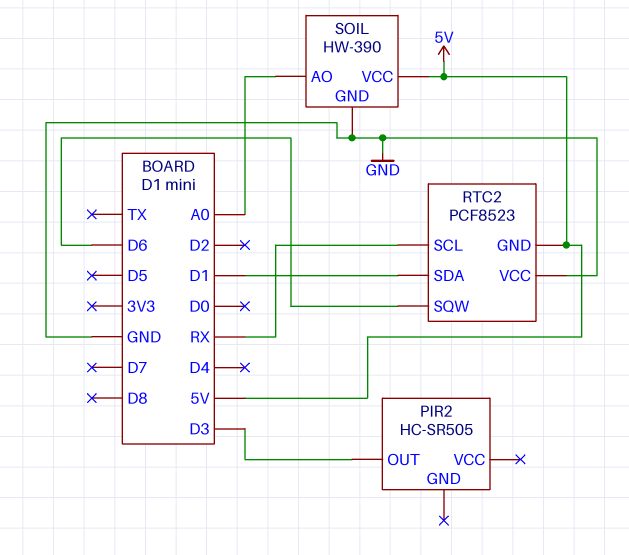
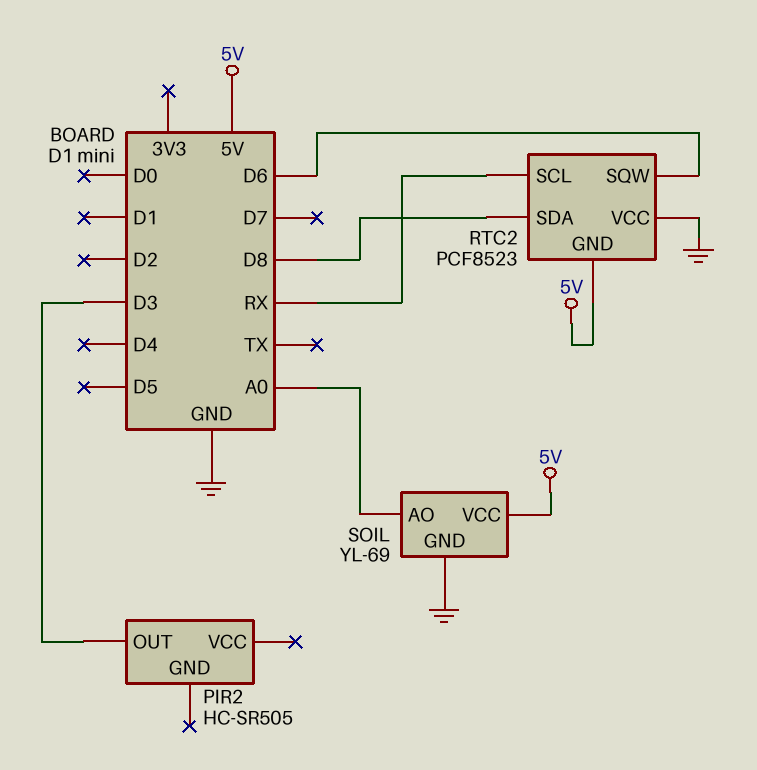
RTC2 pin SDA: D1 -> D8
SOIL: HW-390 -> YL-69

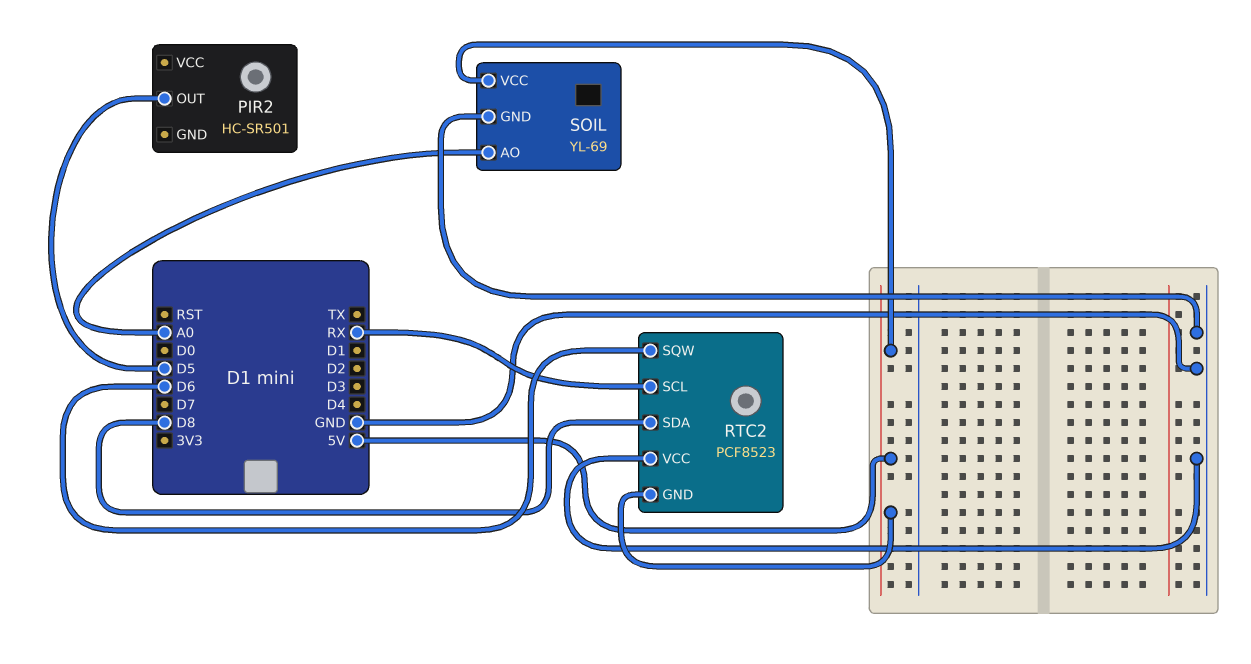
PIR2: HC-SR505 -> HC-SR501
PIR2 pin OUT: D3 -> D5

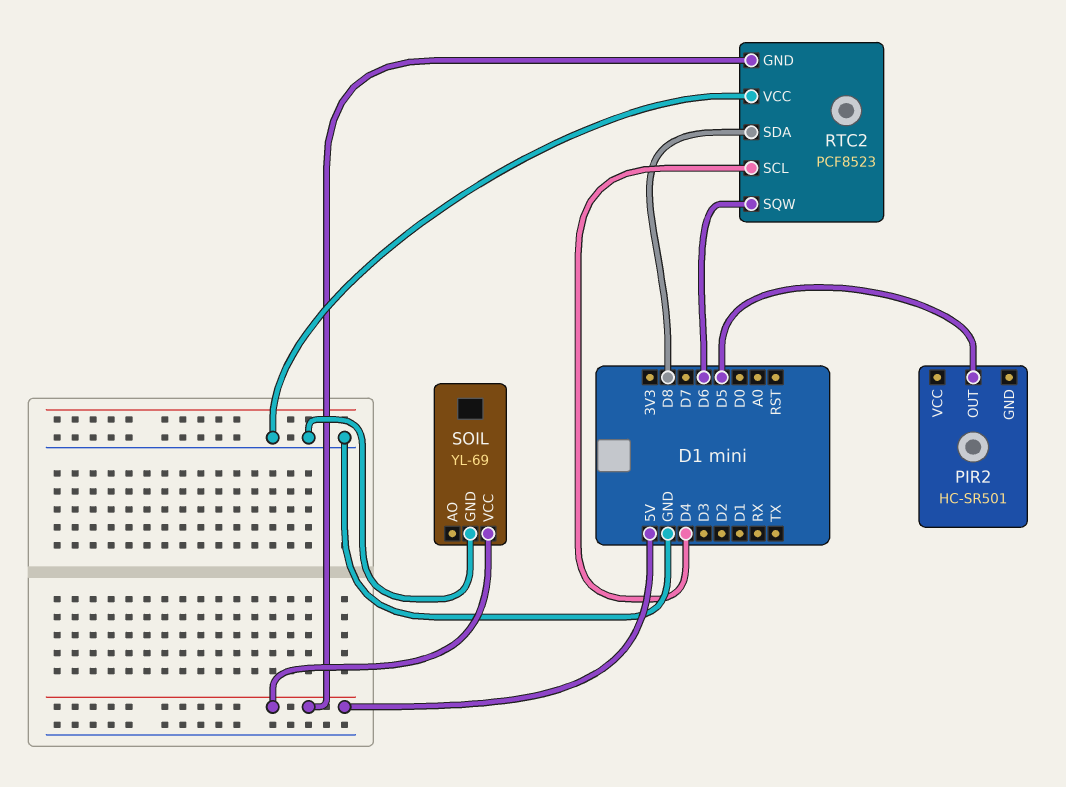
RTC2 pin SCL: RX -> D4
SOIL pin AO: A0 -> none

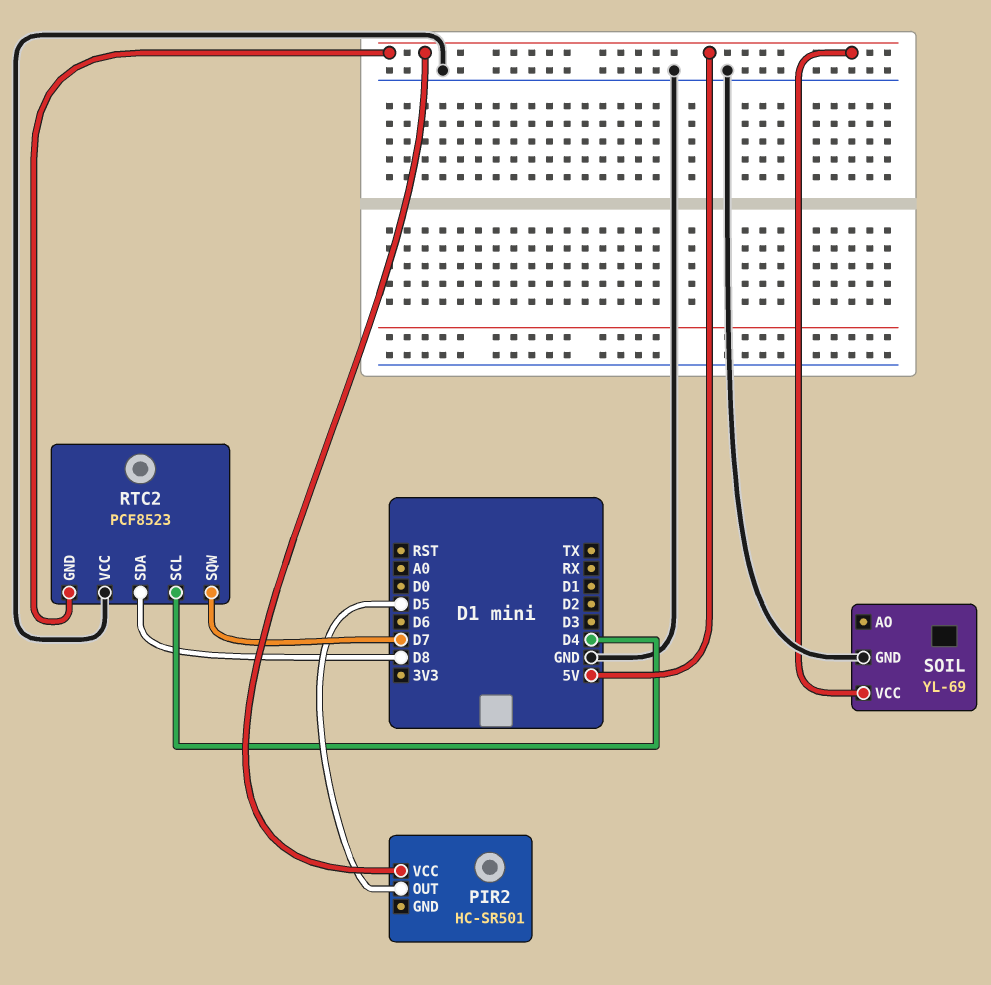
PIR2 pin VCC: none -> 5V
RTC2 pin SQW: D6 -> D7

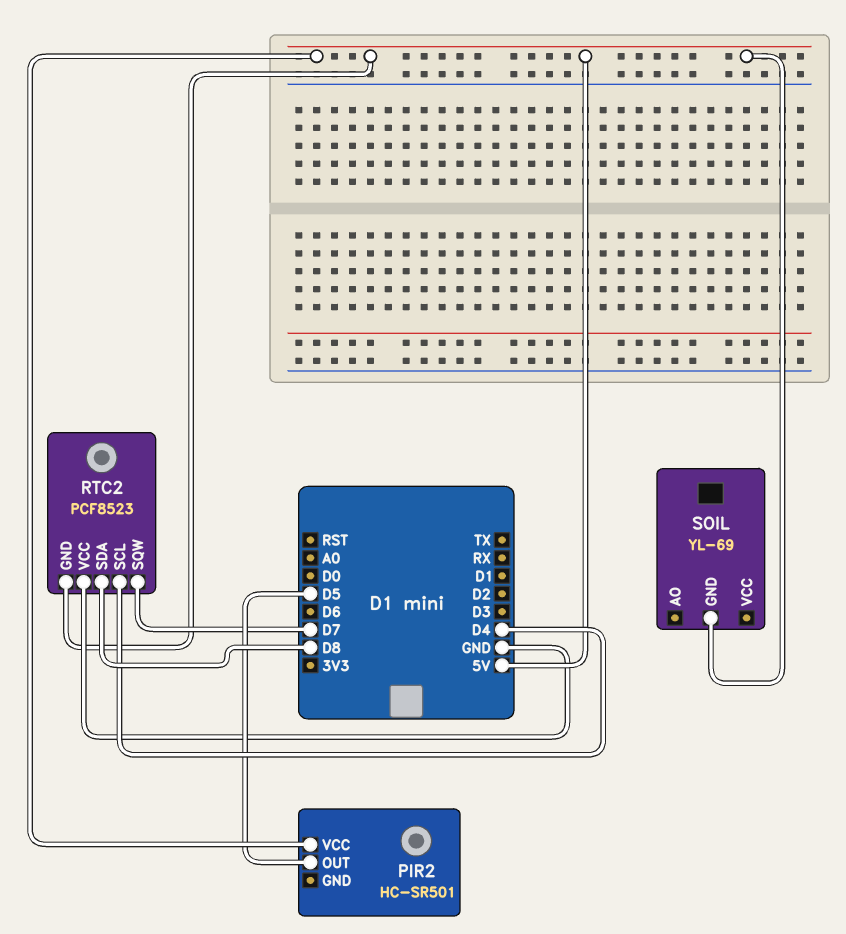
SOIL pin GND: GND -> 5V
SOIL pin VCC: 5V -> none

